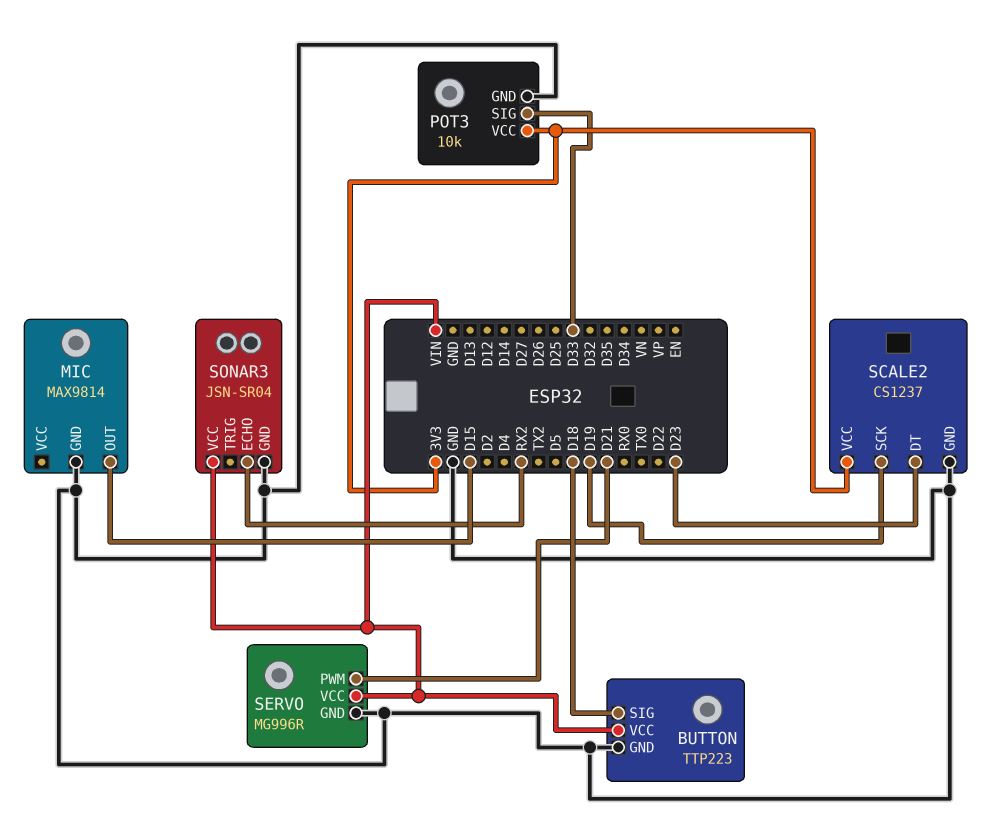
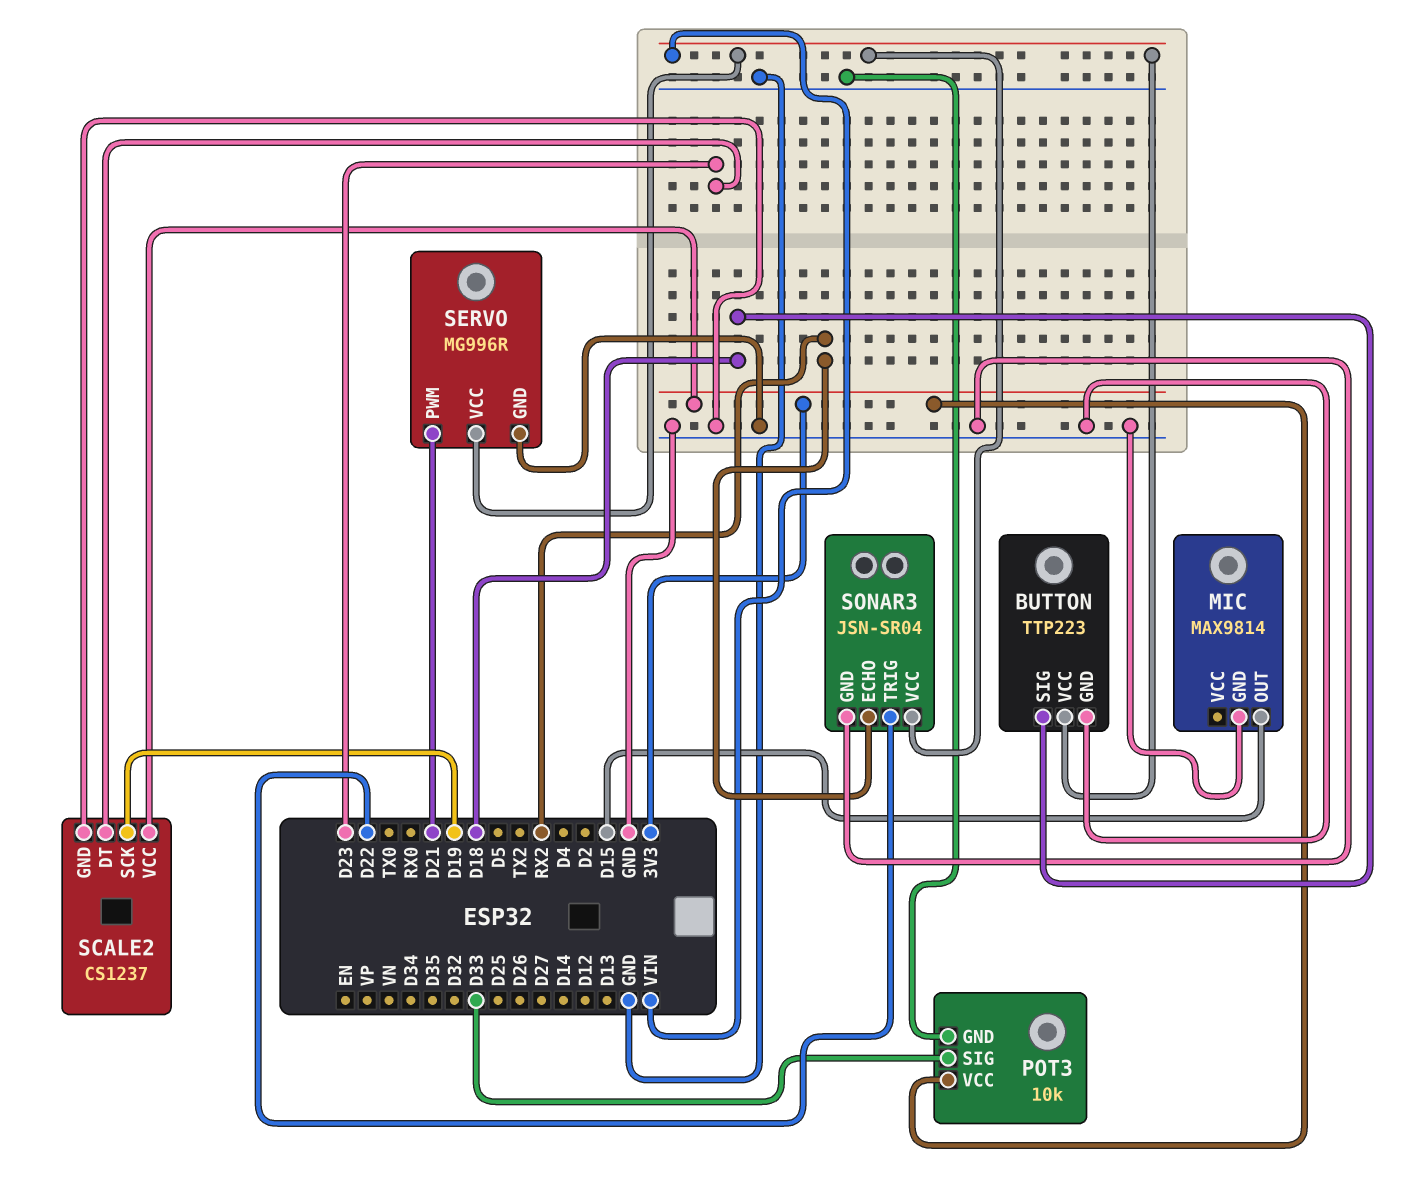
SONAR3 pin TRIG: none -> D22

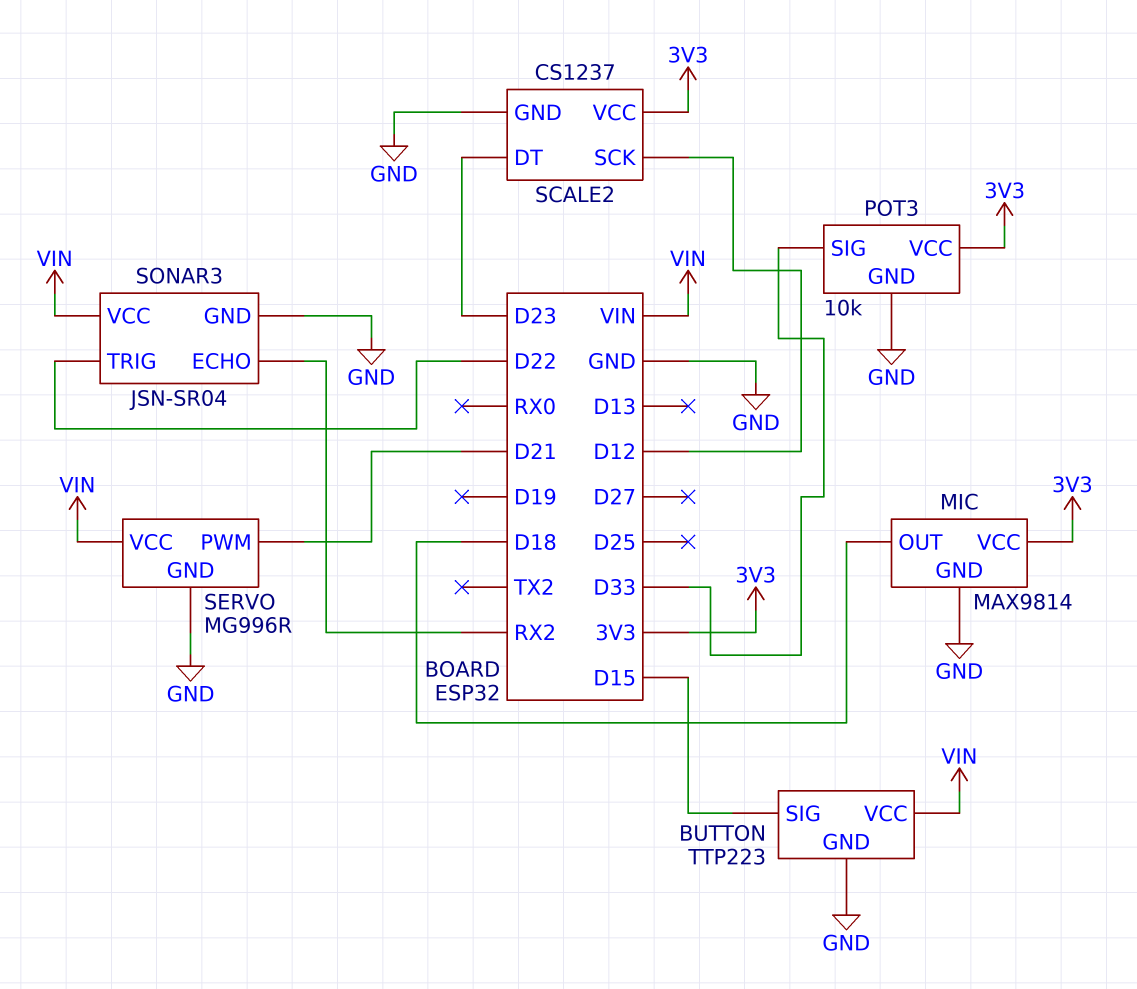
BUTTON pin SIG: D18 -> D15
MIC pin OUT: D15 -> D18
MIC pin VCC: none -> 3V3
SCALE2 pin SCK: D19 -> D12

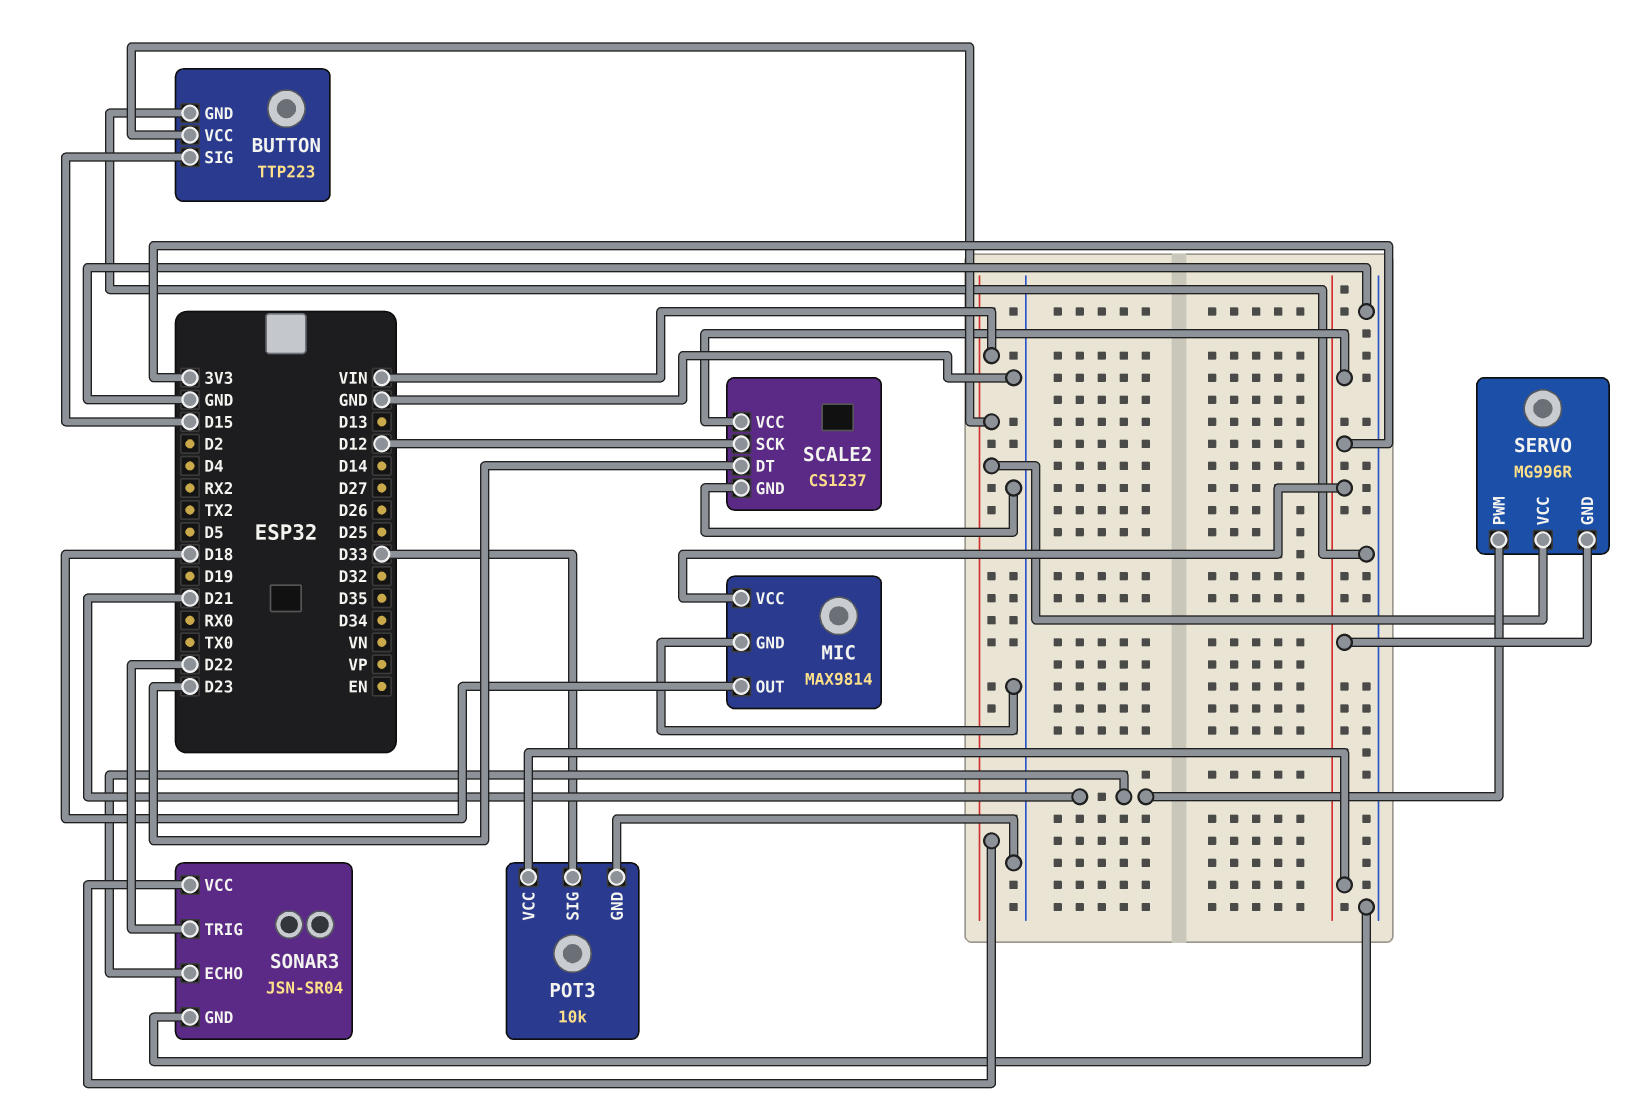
SERVO pin GND: GND -> 3V3
SONAR3 pin ECHO: RX2 -> D21

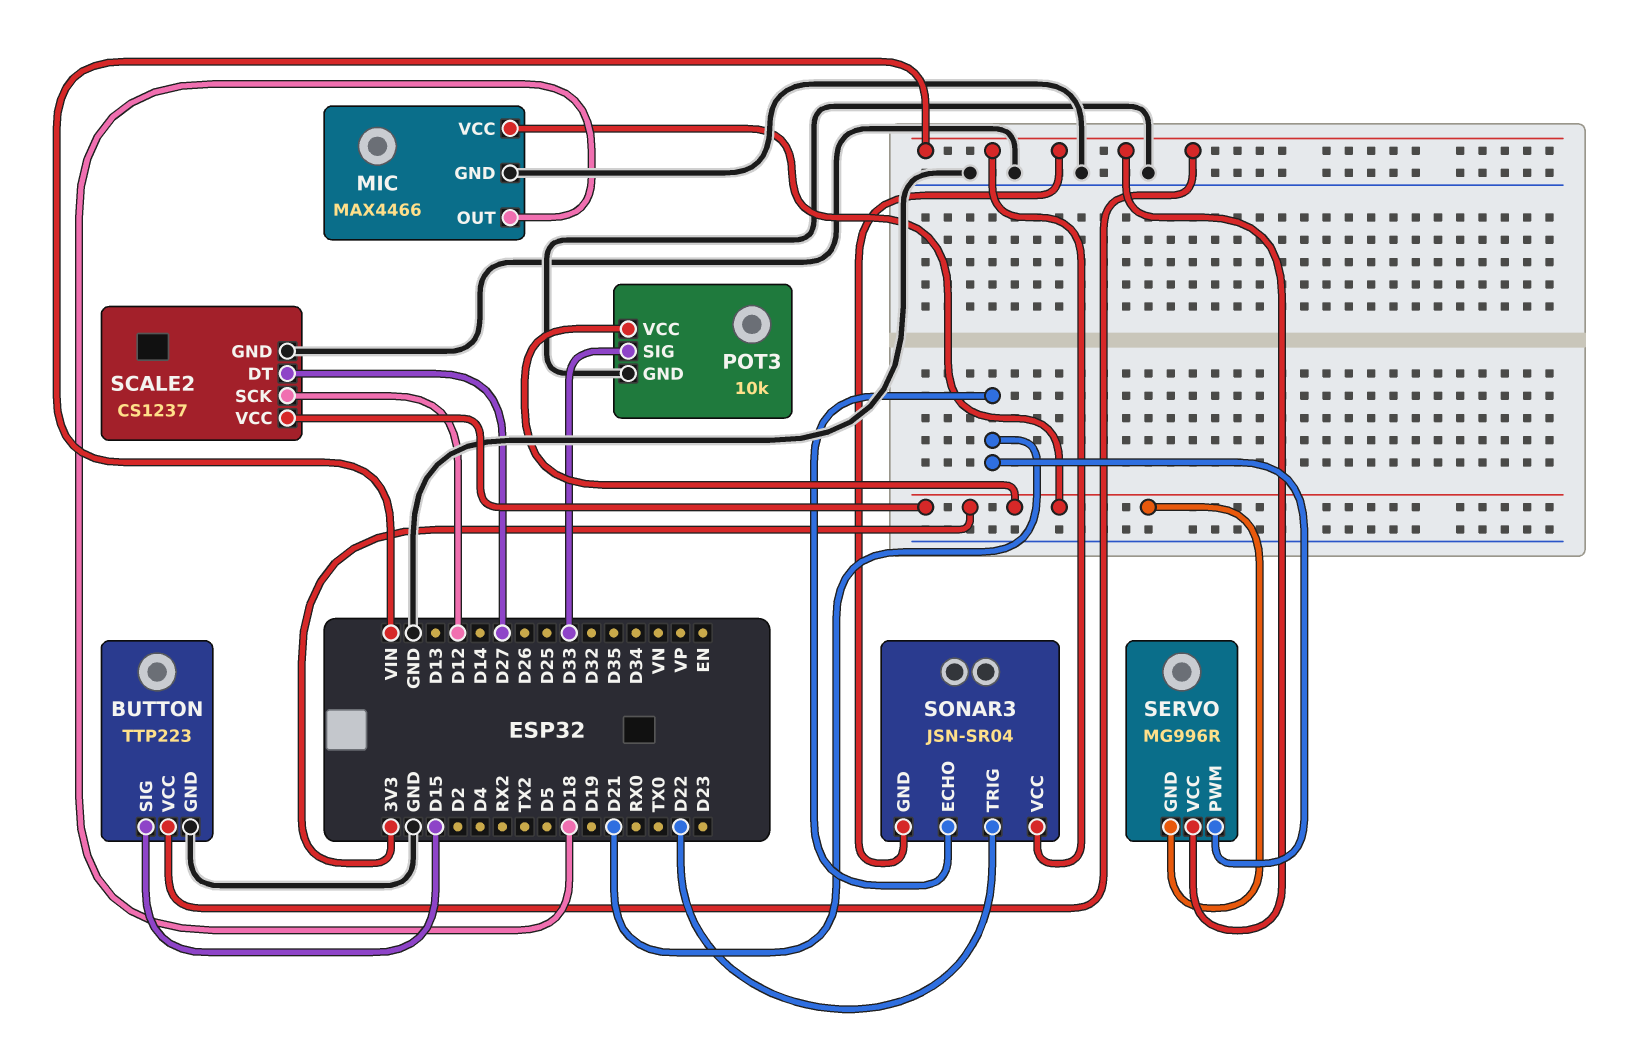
MIC: MAX9814 -> MAX4466
SCALE2 pin DT: D23 -> D27
SONAR3 pin GND: GND -> VIN

